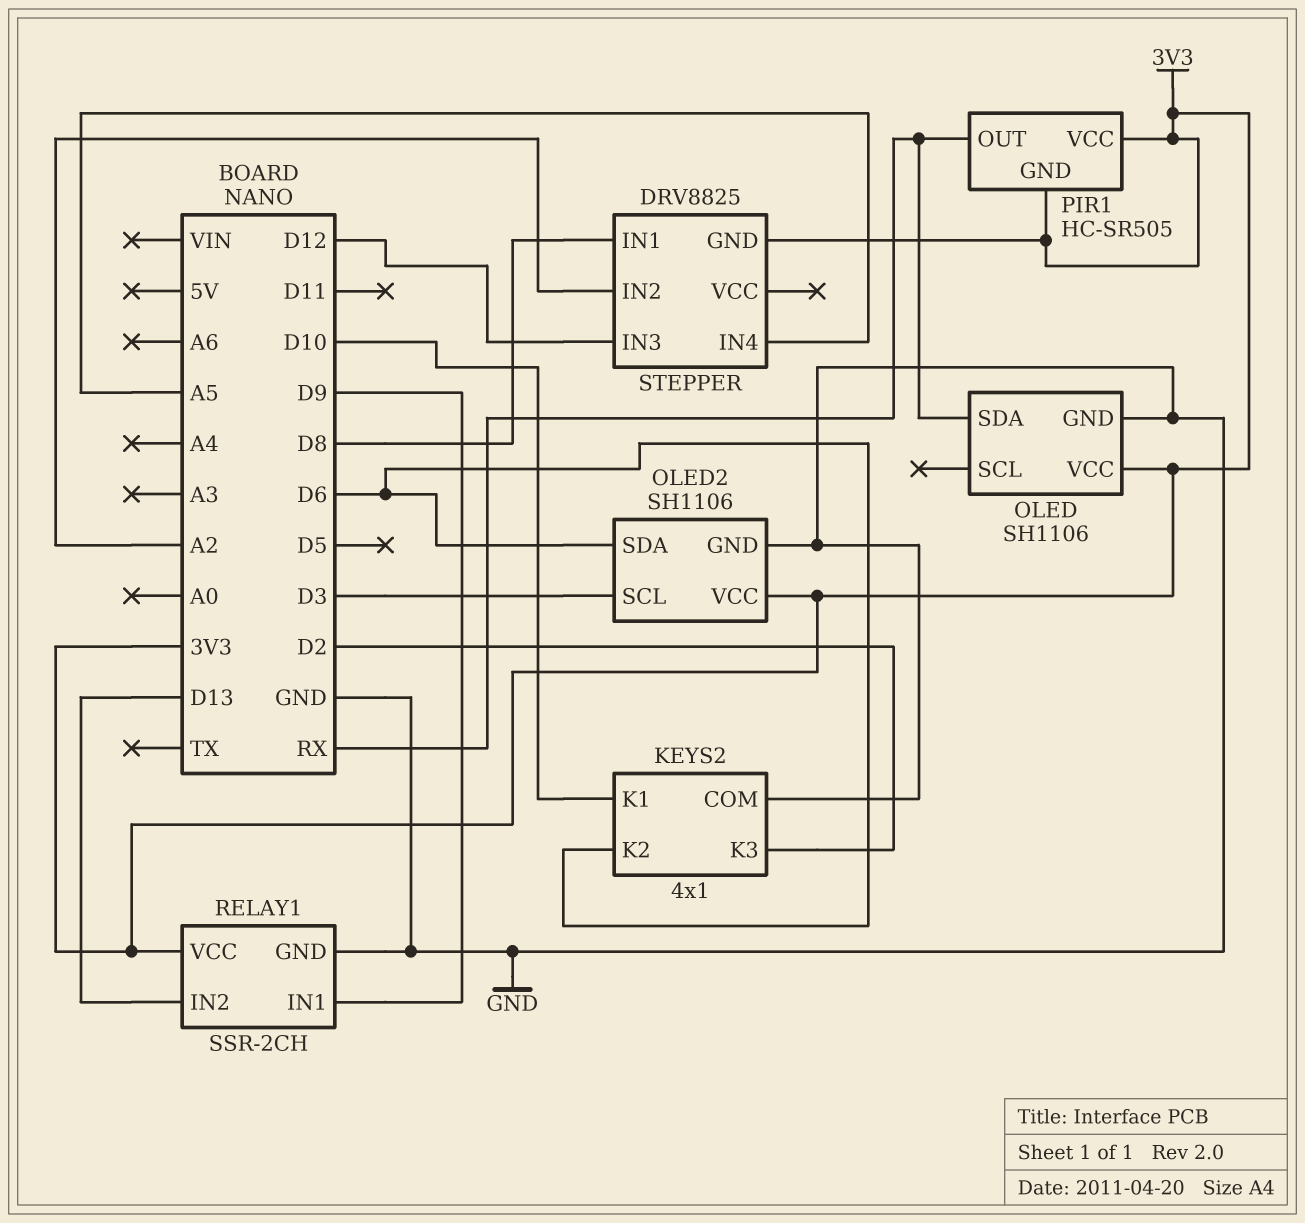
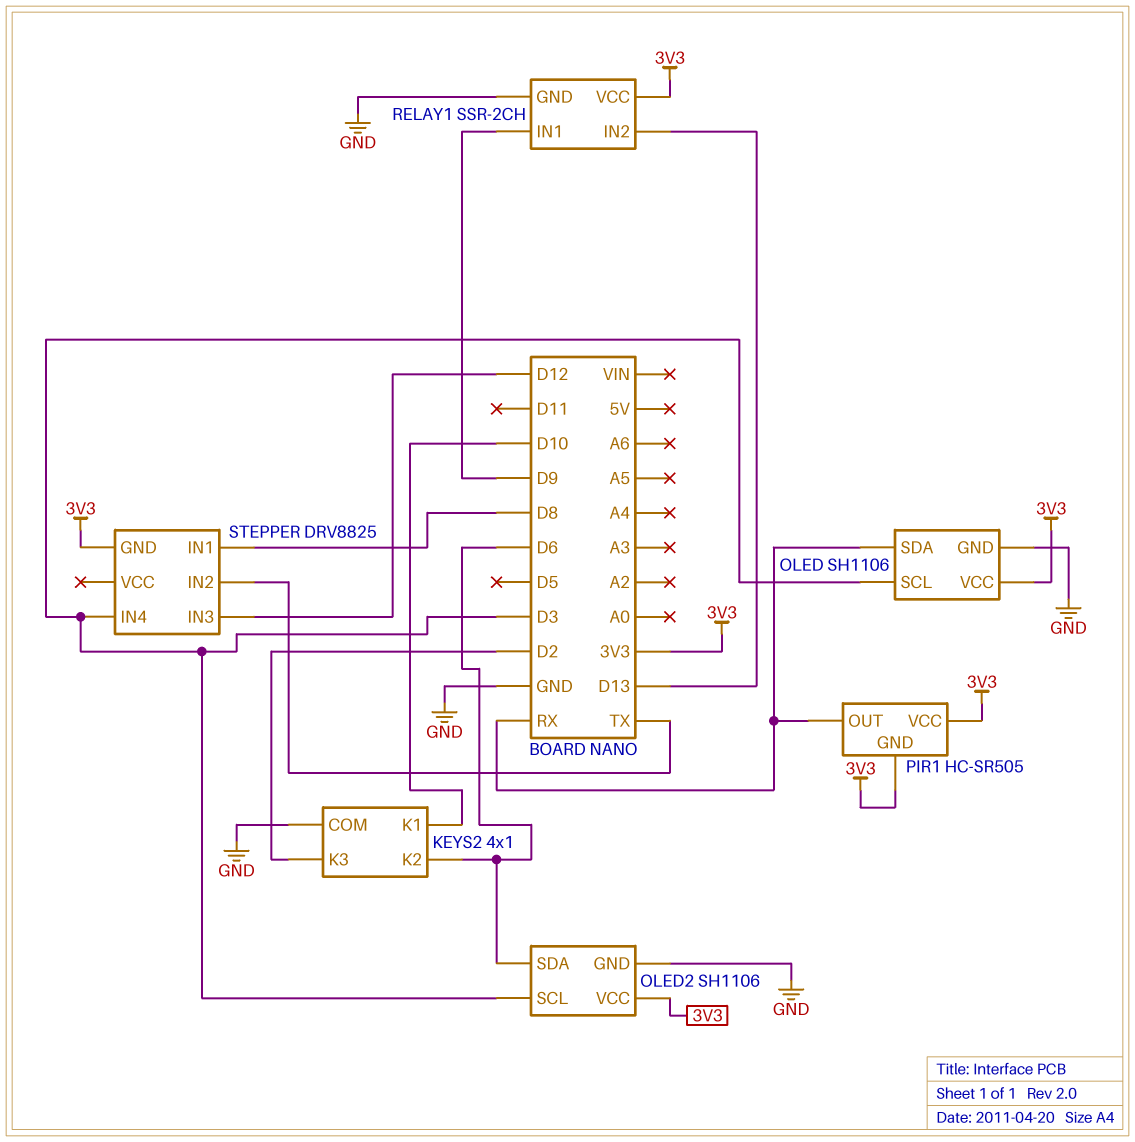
OLED pin SCL: none -> D3
STEPPER pin IN2: A2 -> TX
STEPPER pin IN4: A5 -> D3

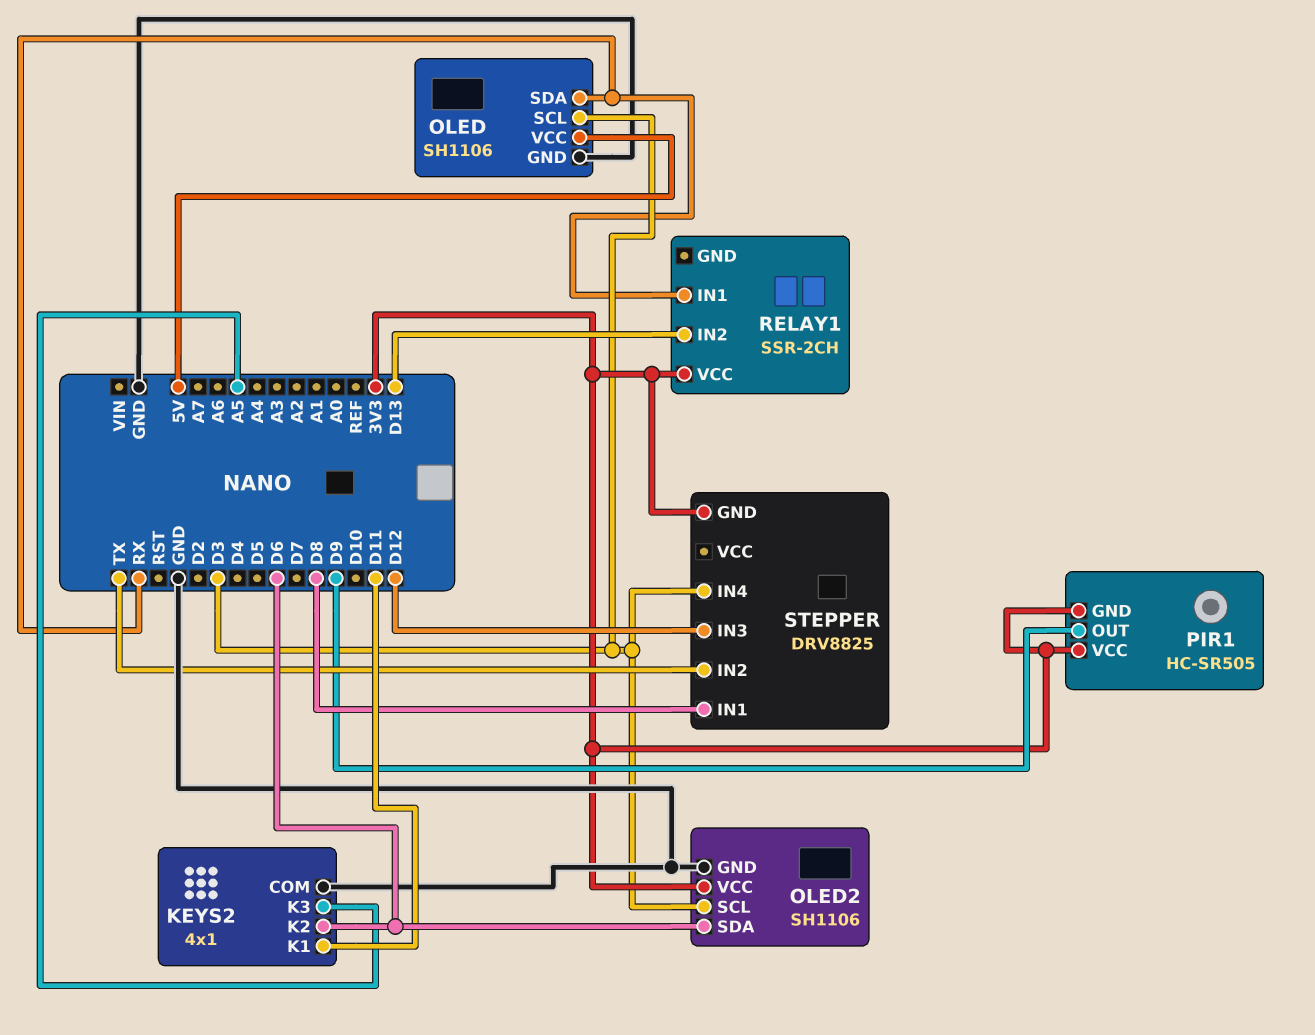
KEYS2 pin K1: D10 -> D11
KEYS2 pin K3: D2 -> A5
OLED pin VCC: 3V3 -> 5V
PIR1 pin OUT: RX -> D9
RELAY1 pin GND: GND -> none
RELAY1 pin IN1: D9 -> RX

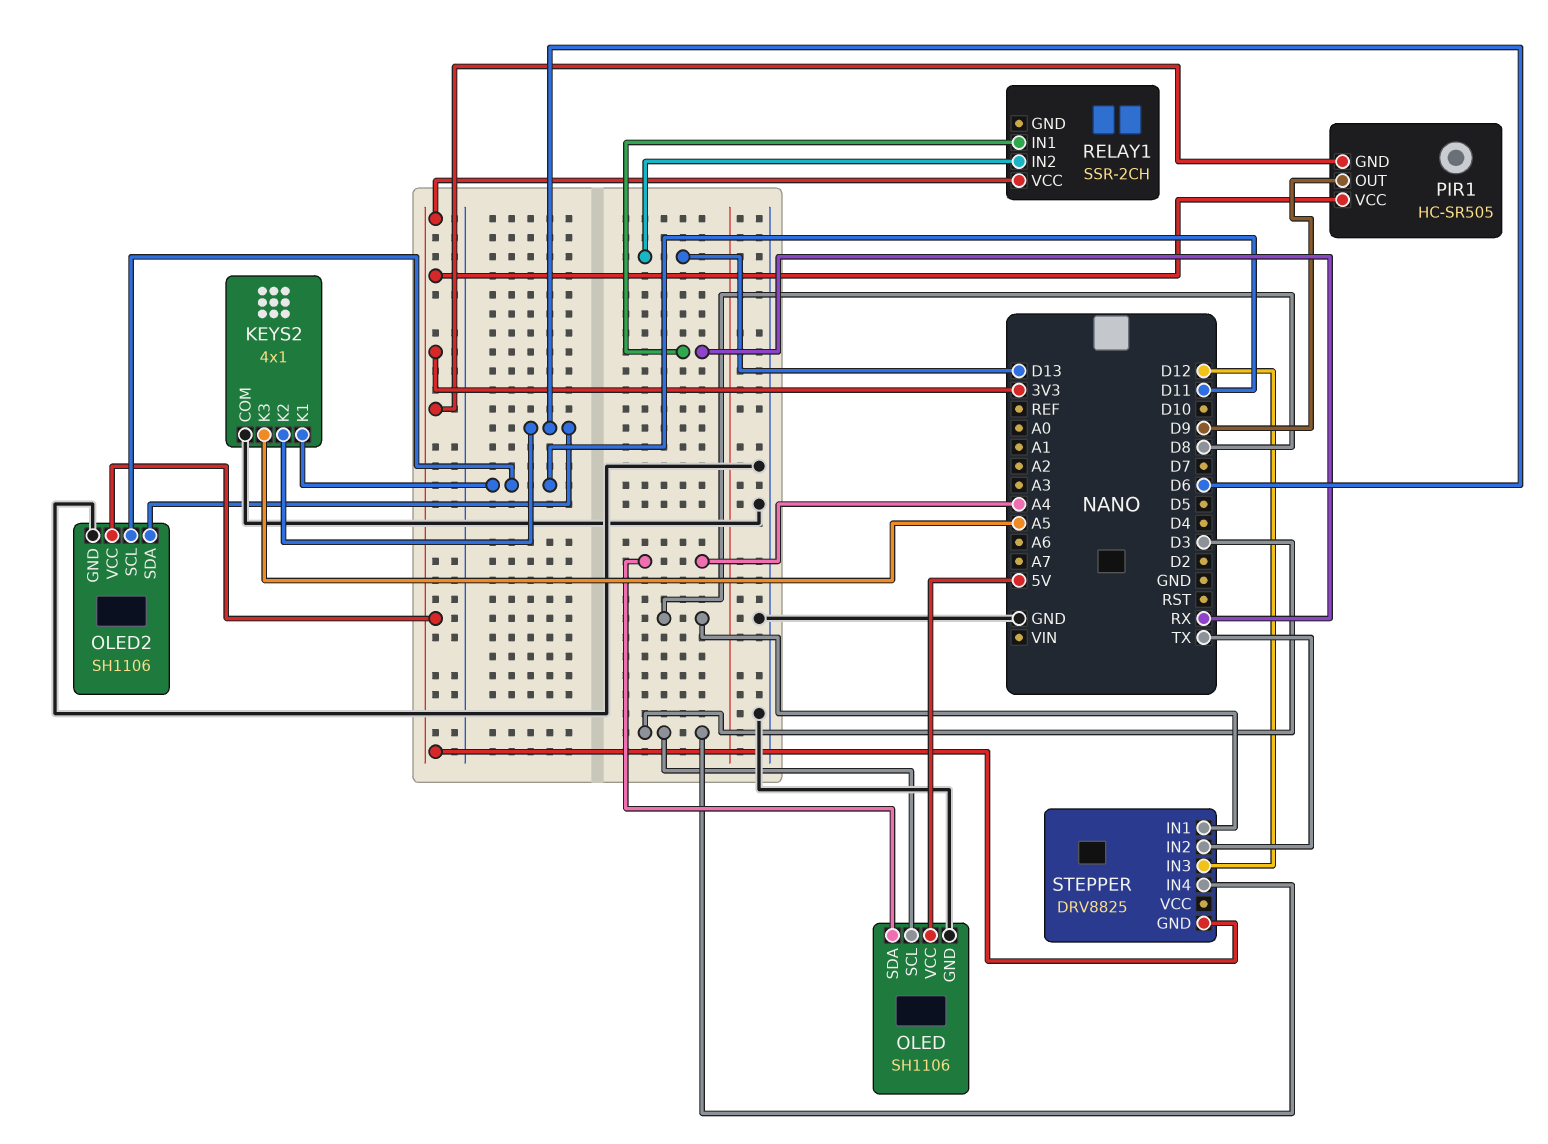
OLED pin SDA: RX -> A4
OLED2 pin SCL: D3 -> D11

